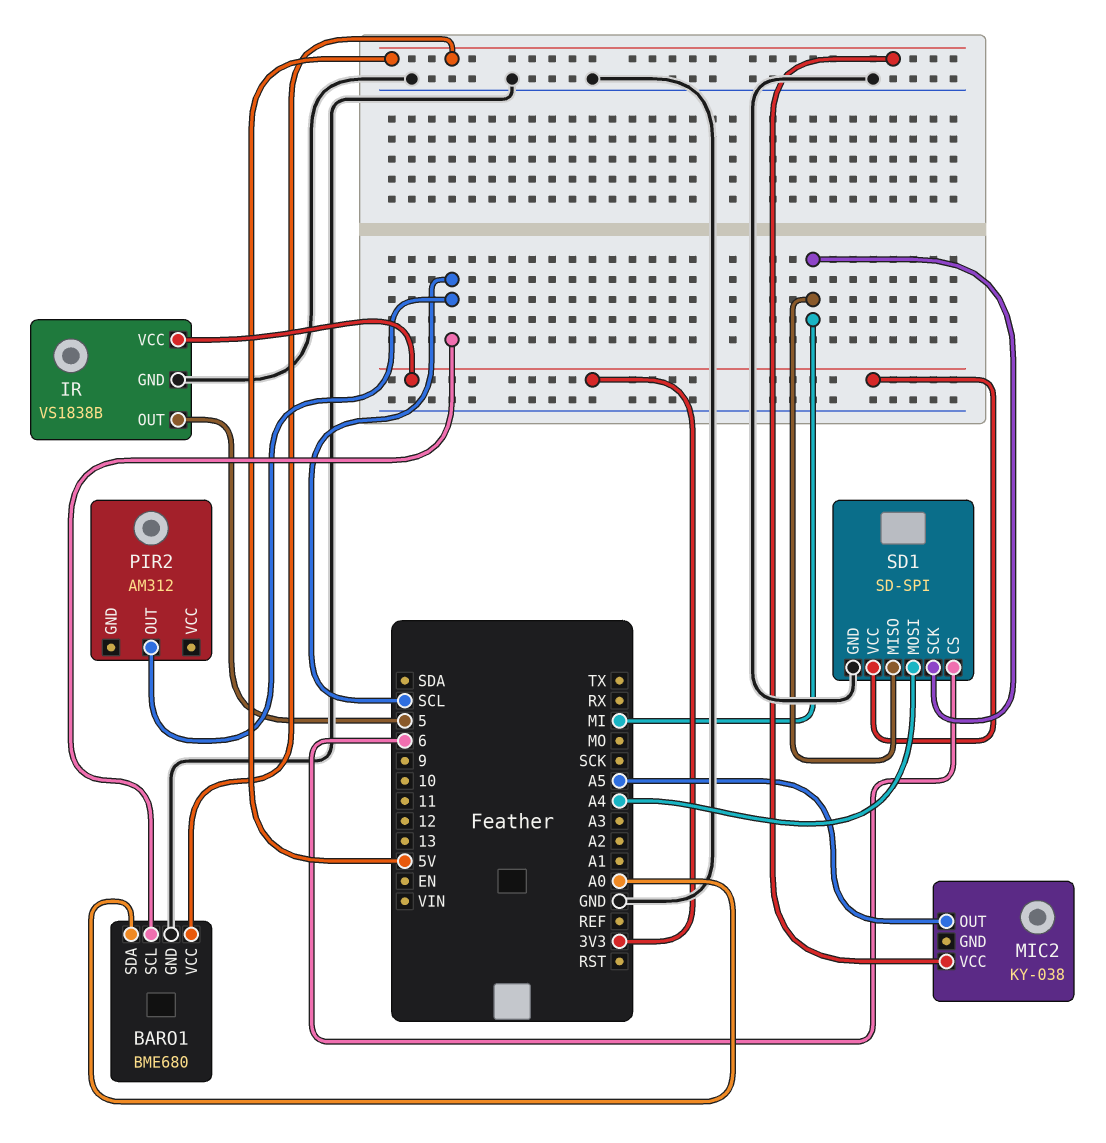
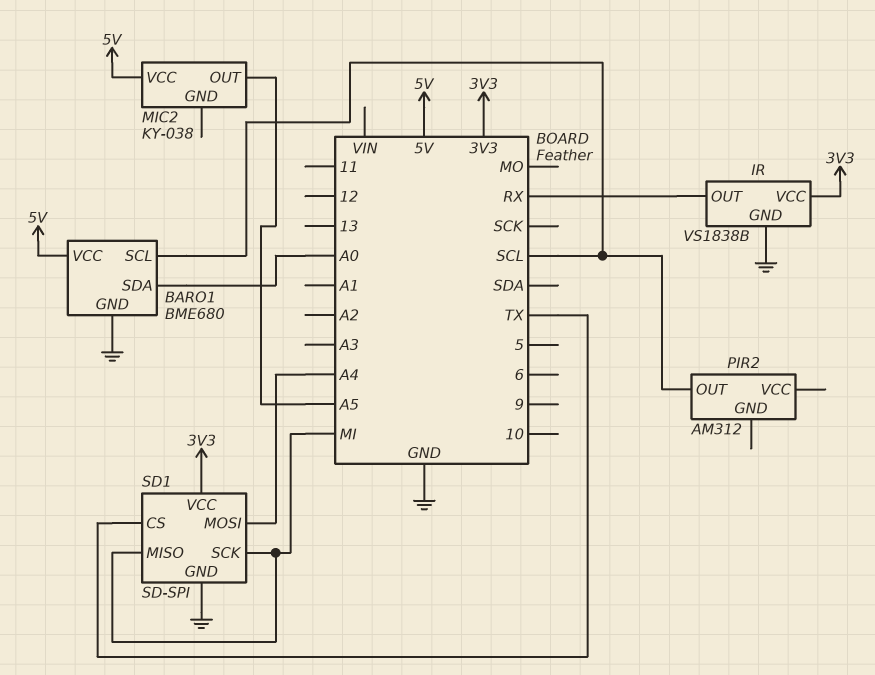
IR pin OUT: 5 -> RX
SD1 pin CS: 6 -> TX

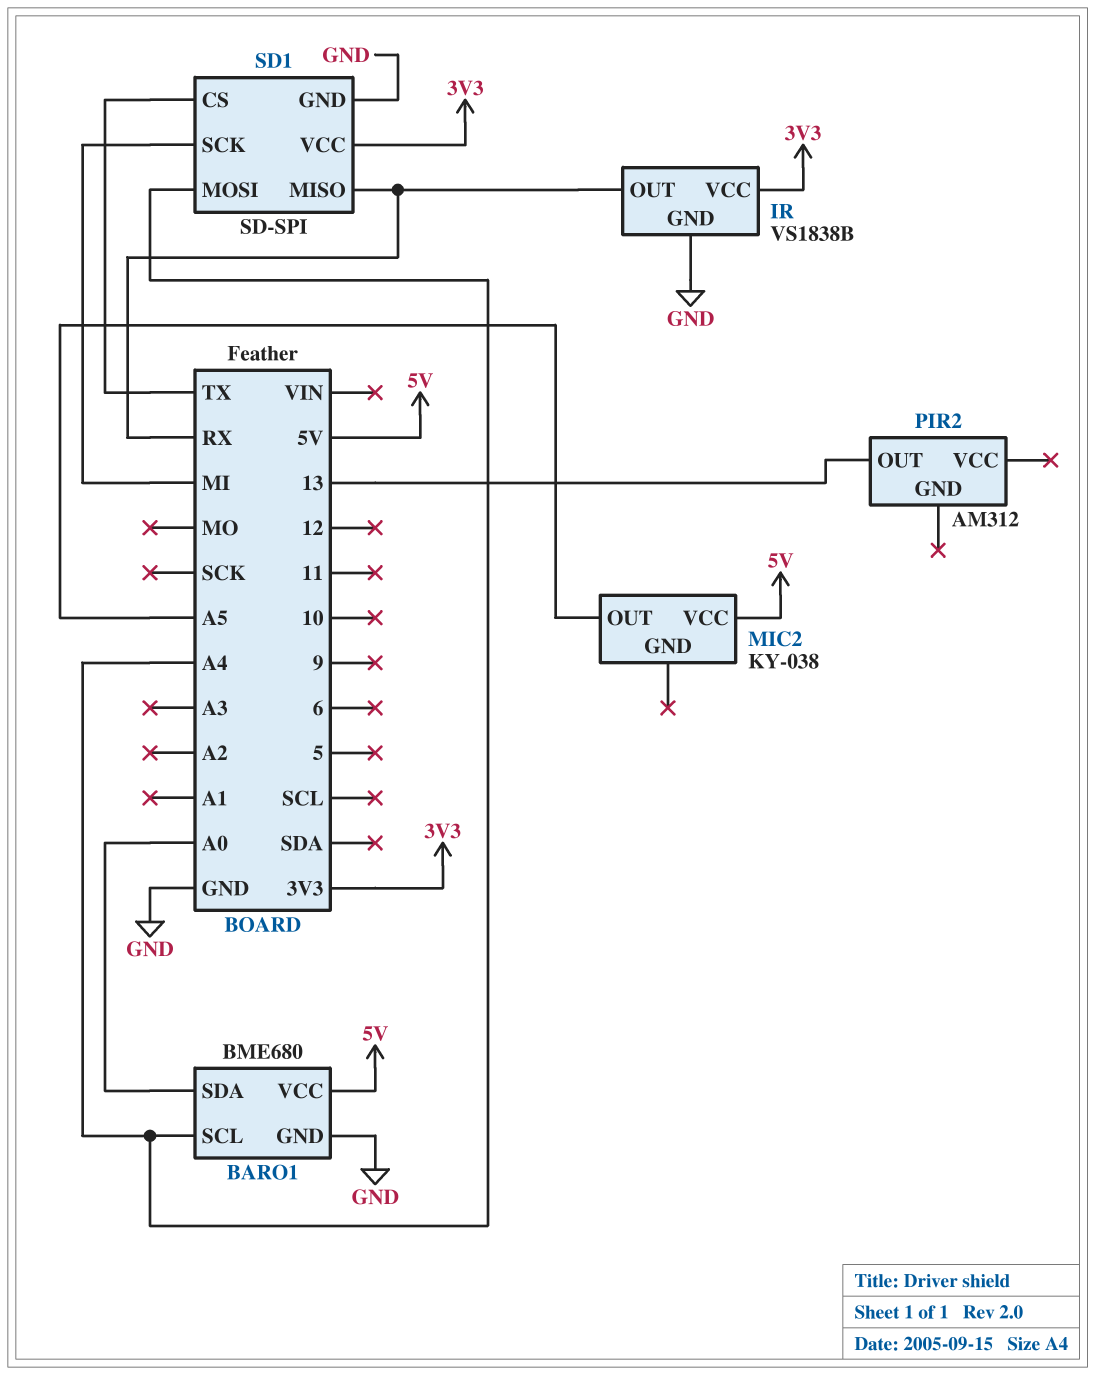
BARO1 pin SCL: SCL -> A4
PIR2 pin OUT: SCL -> 13
SD1 pin MISO: MI -> RX

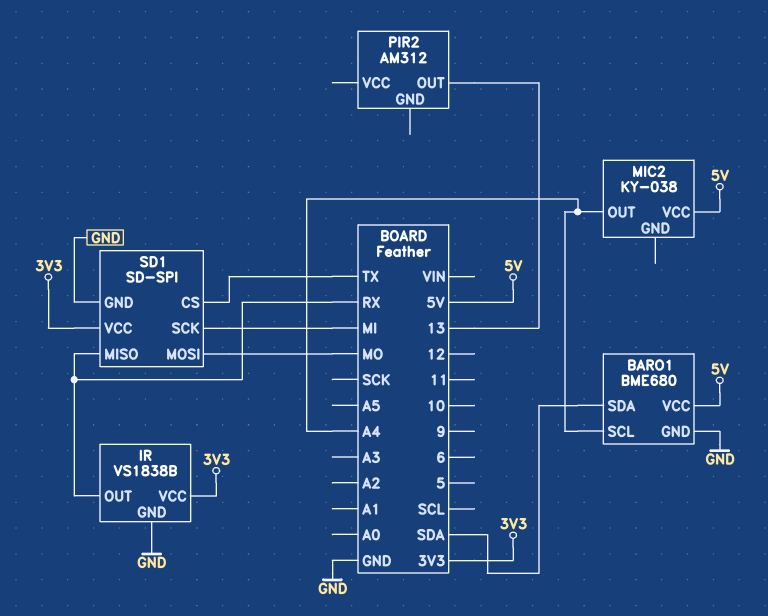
BARO1 pin SDA: A0 -> SDA
MIC2 pin OUT: A5 -> A4
SD1 pin MOSI: A4 -> MO

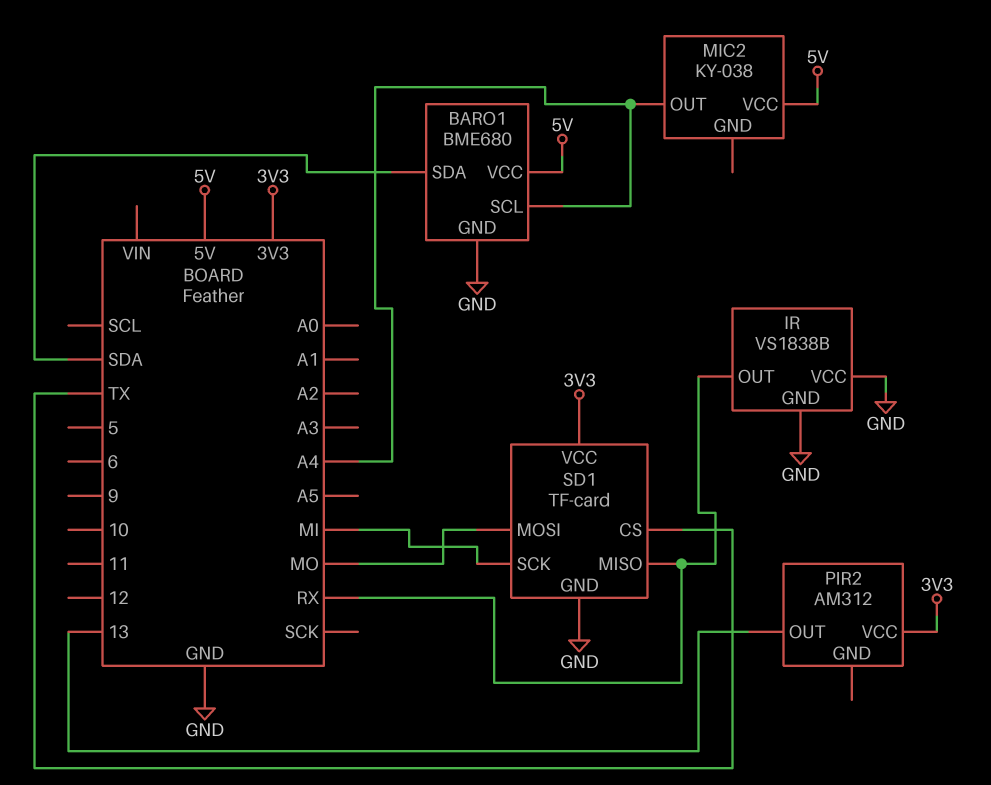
IR pin VCC: 3V3 -> GND
PIR2 pin VCC: none -> 3V3
SD1: SD-SPI -> TF-card

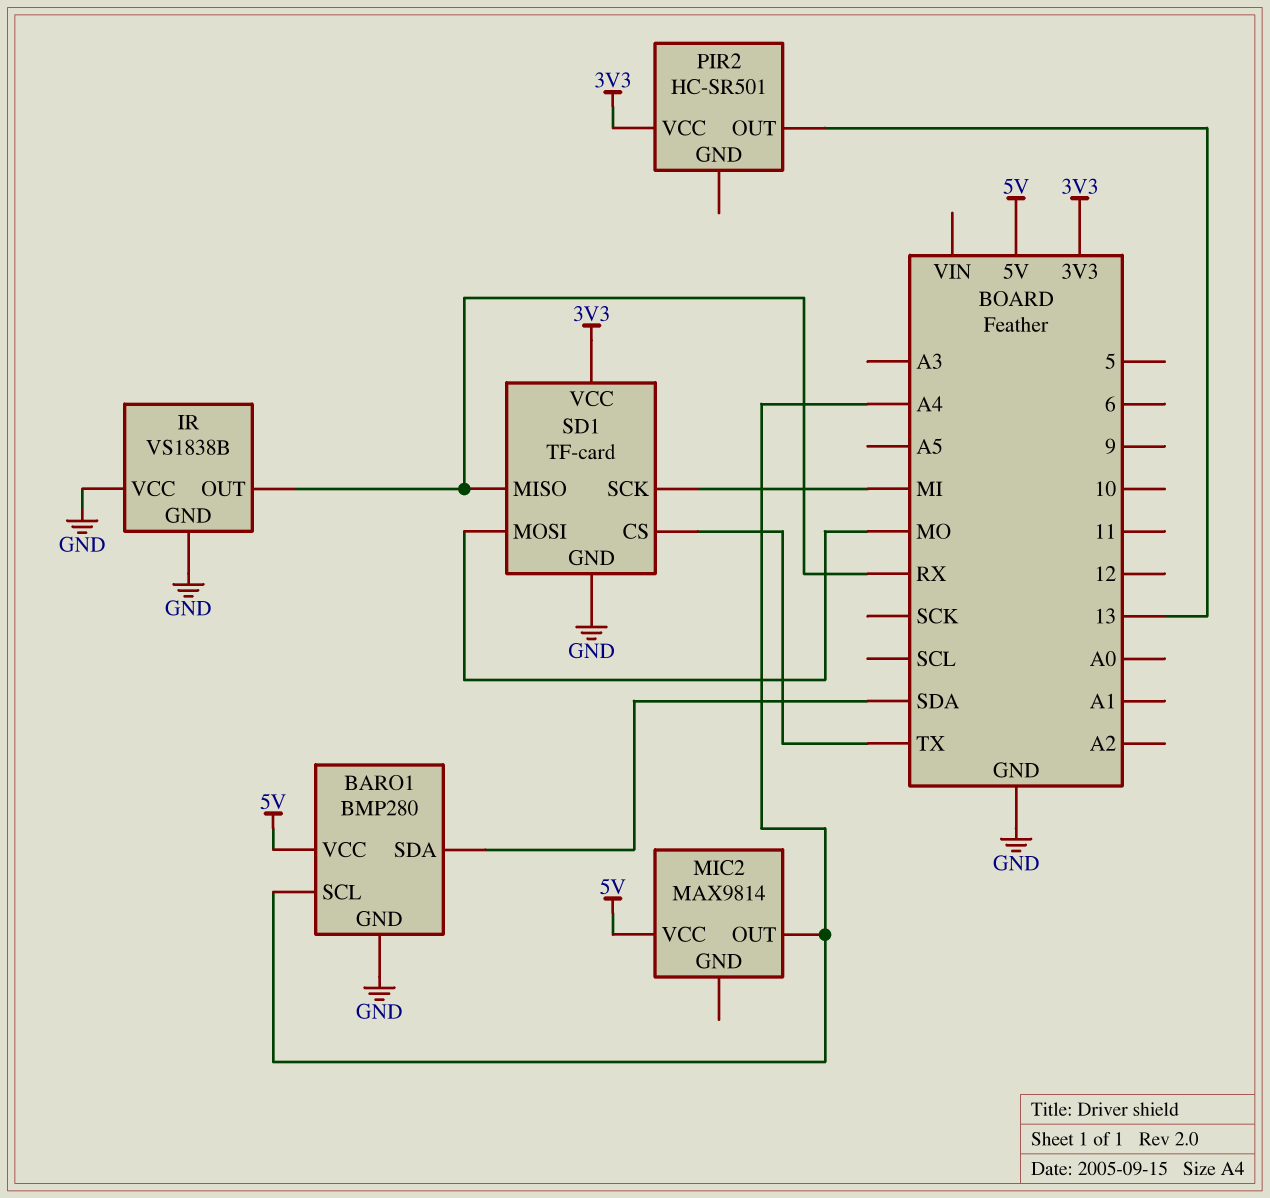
BARO1: BME680 -> BMP280
MIC2: KY-038 -> MAX9814
PIR2: AM312 -> HC-SR501

